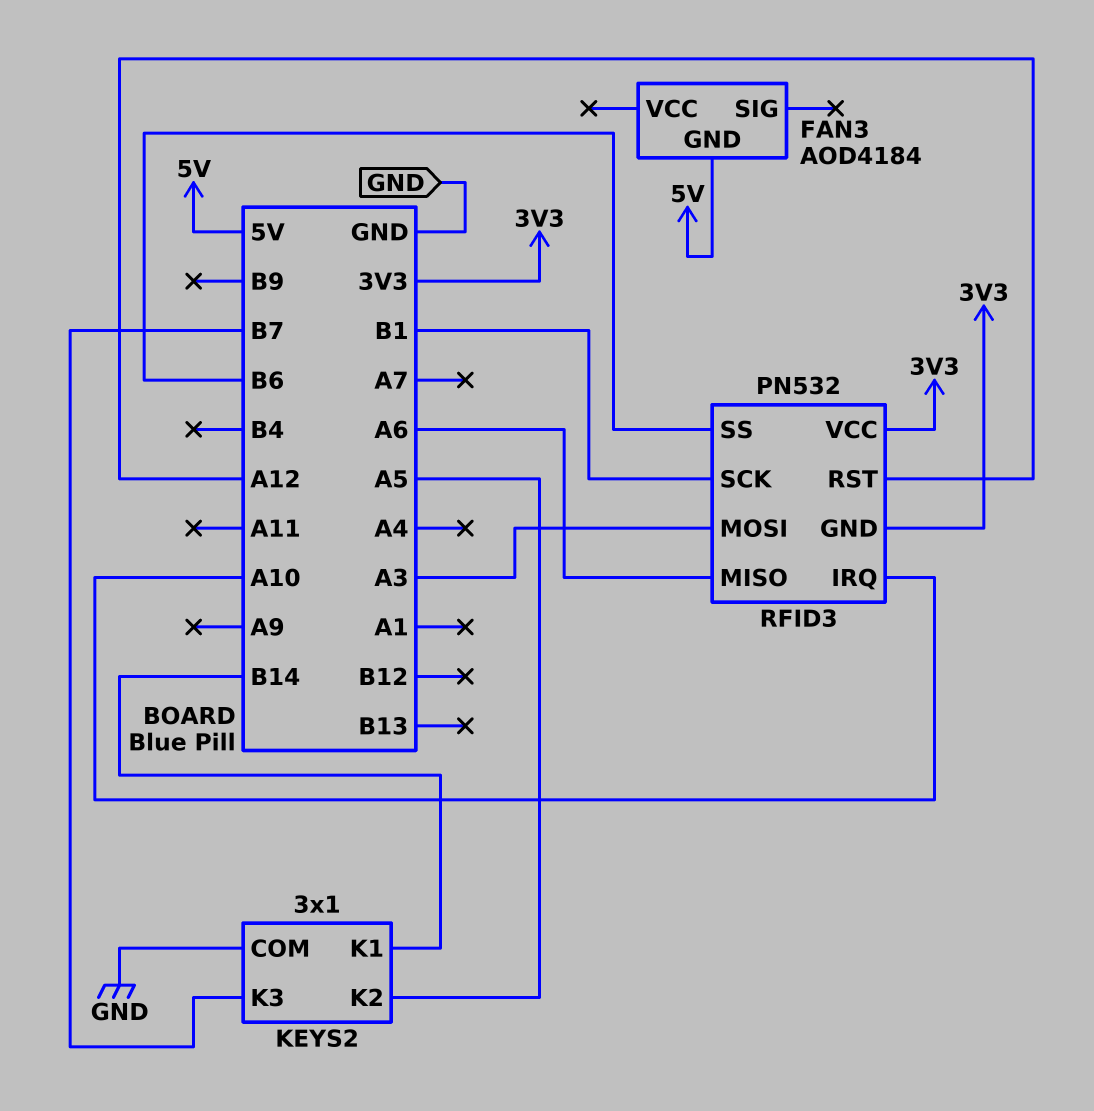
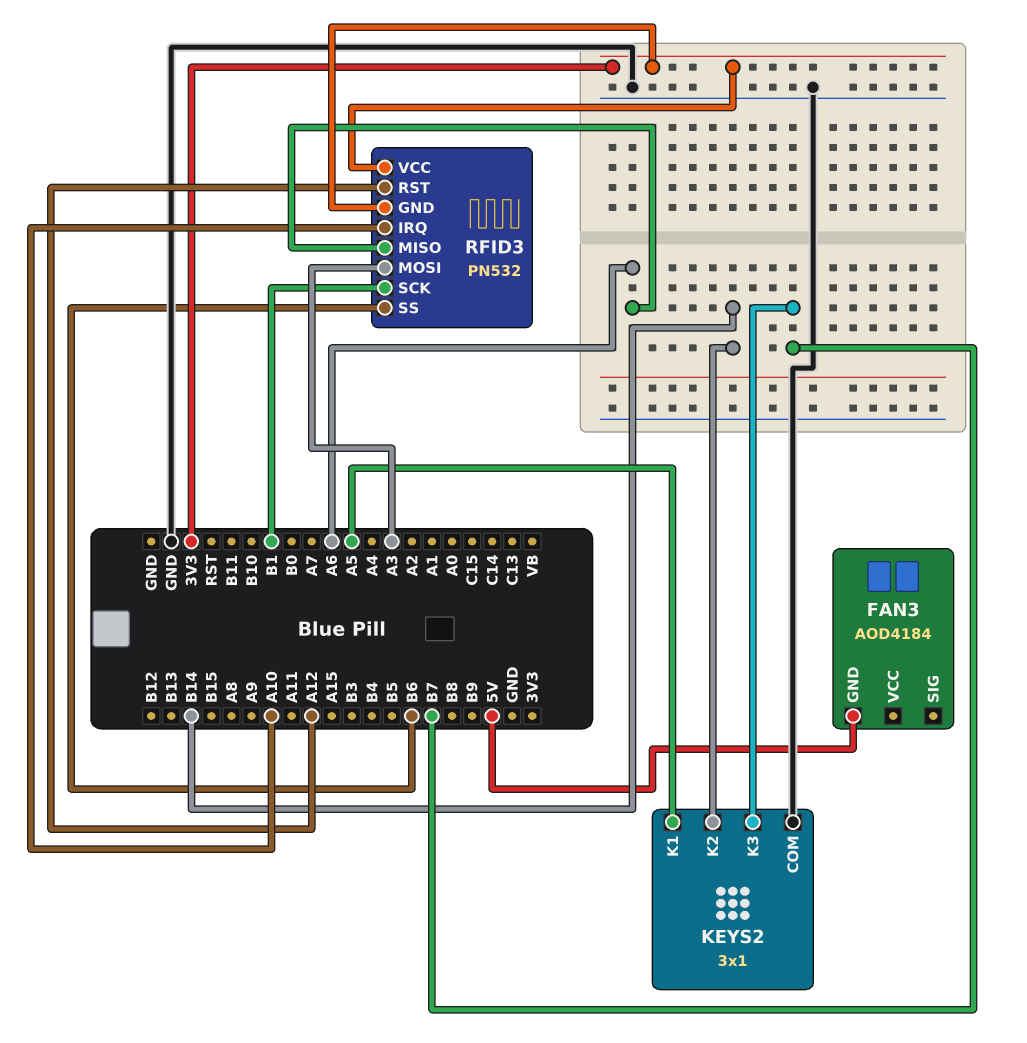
KEYS2 pin K1: B14 -> A5
KEYS2 pin K2: A5 -> B14

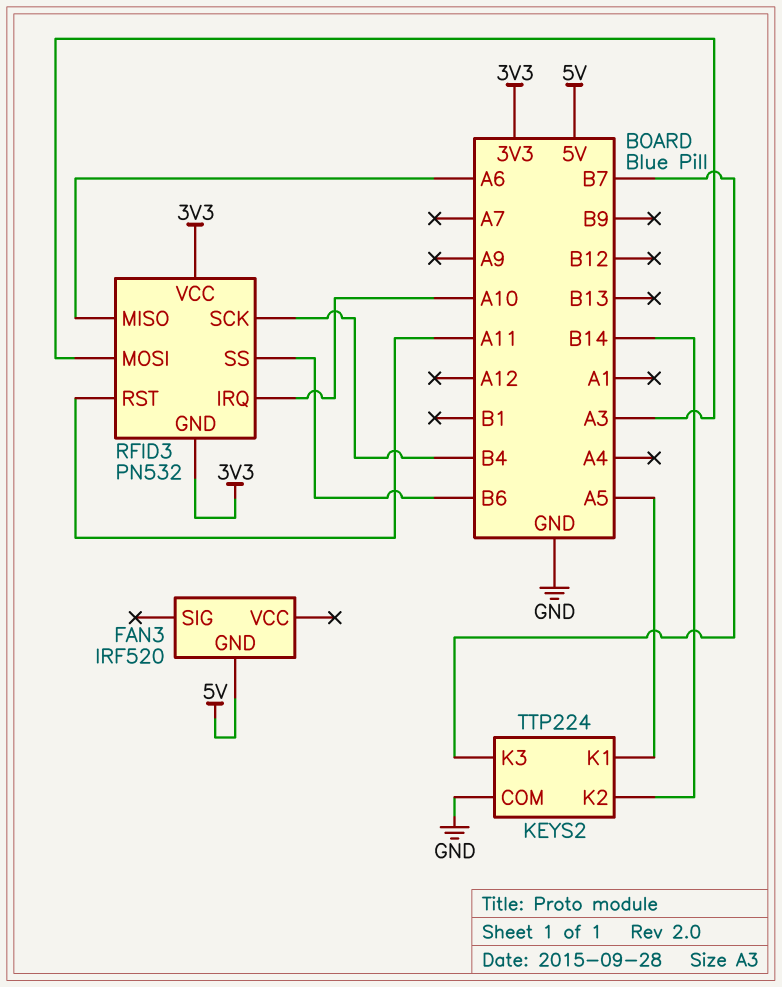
FAN3: AOD4184 -> IRF520
KEYS2: 3x1 -> TTP224
RFID3 pin RST: A12 -> A11
RFID3 pin SCK: B1 -> B4

